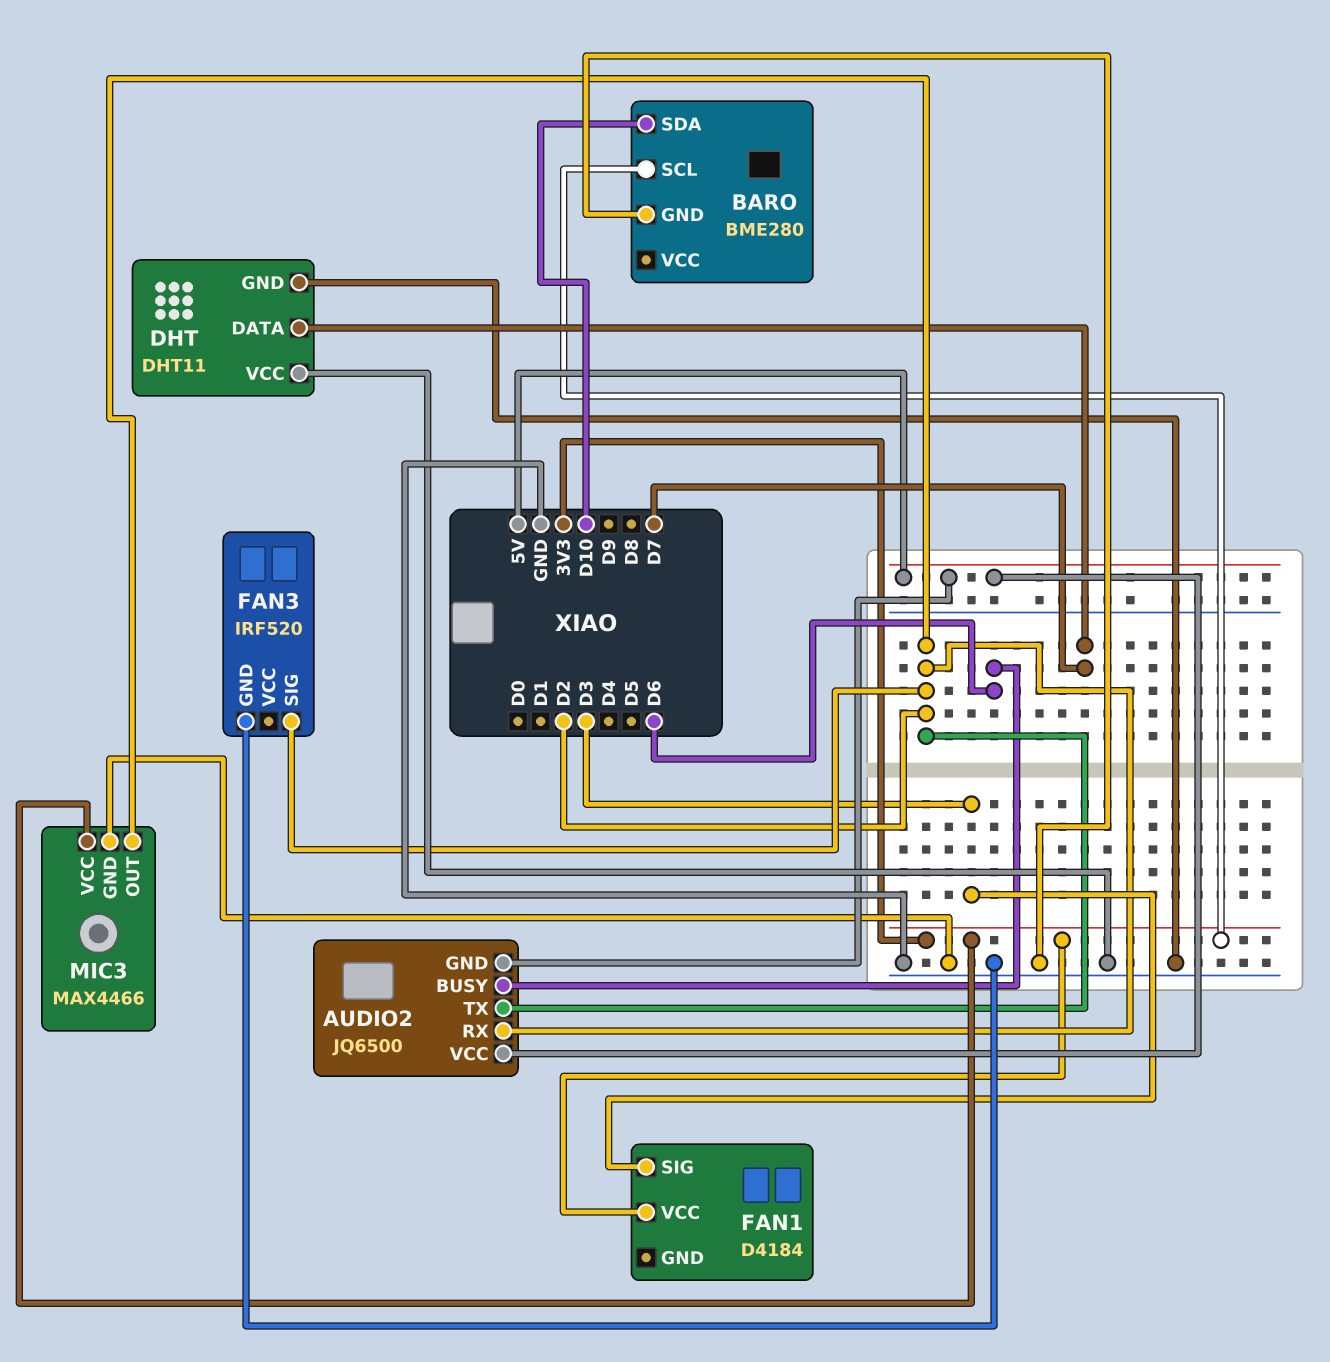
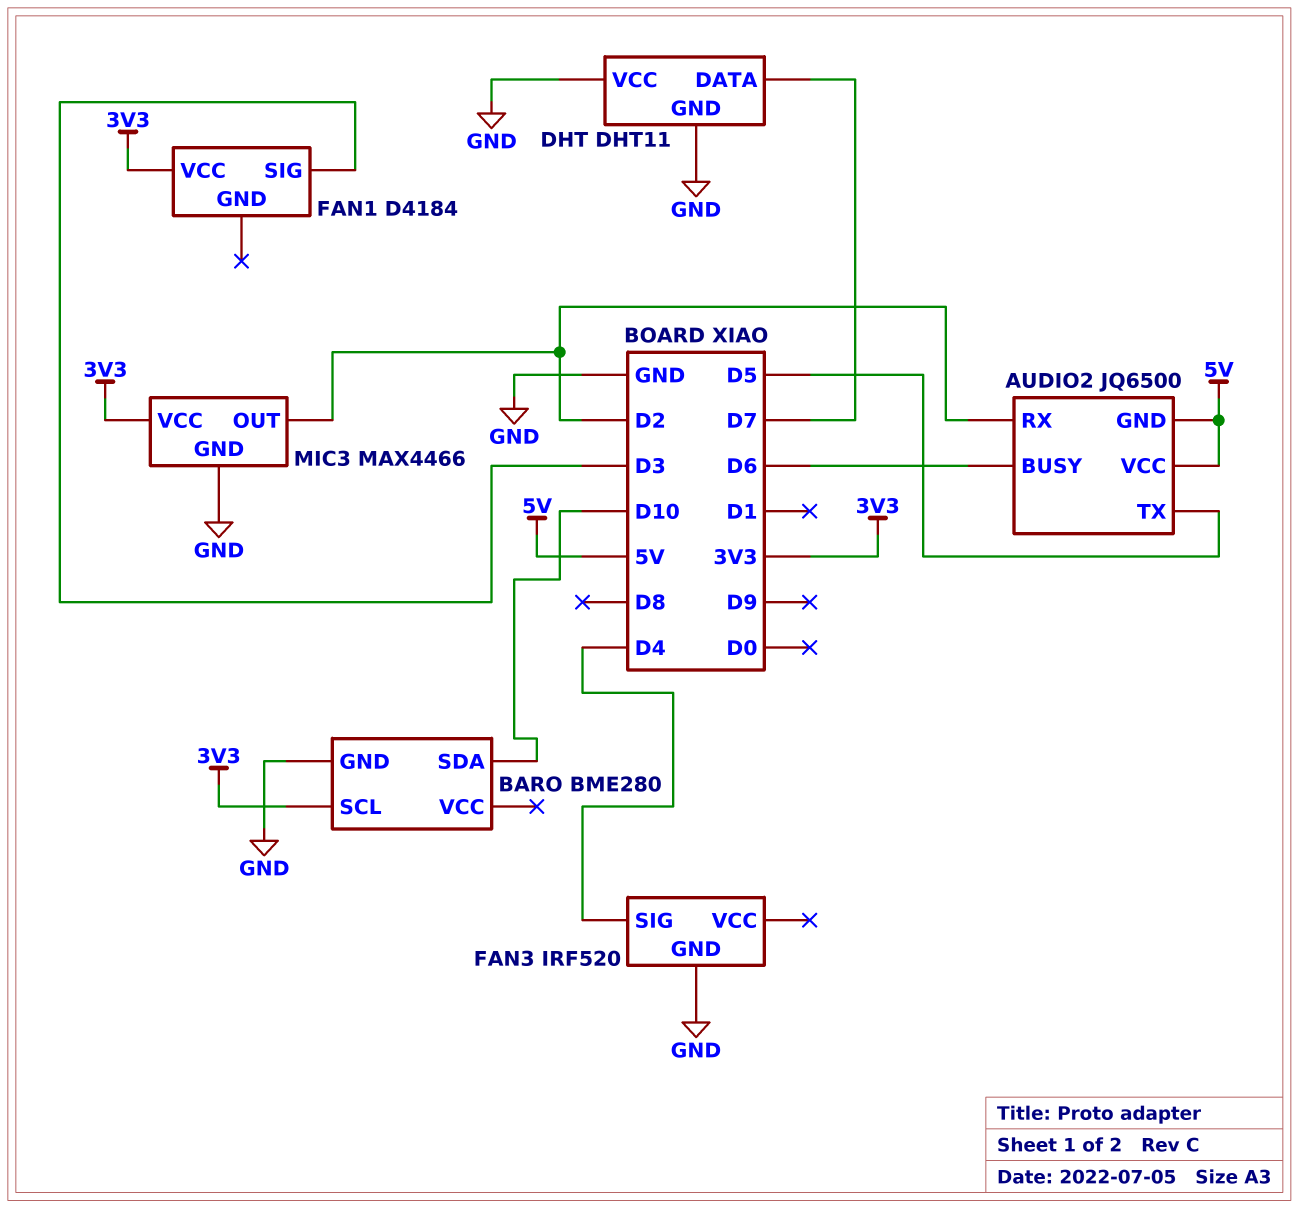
AUDIO2 pin TX: D2 -> D5
FAN3 pin SIG: D2 -> D4

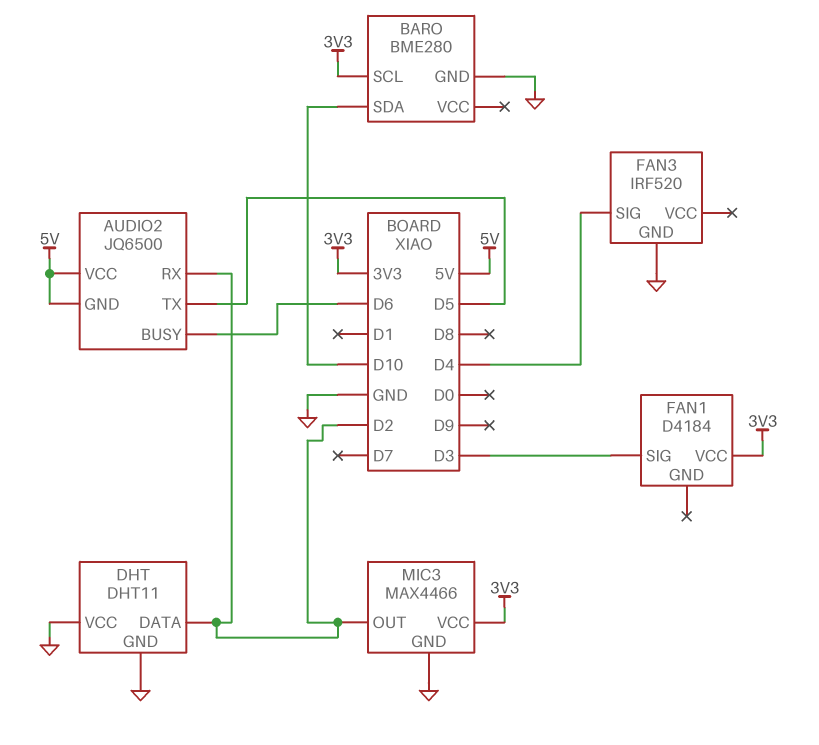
DHT pin DATA: D7 -> D2

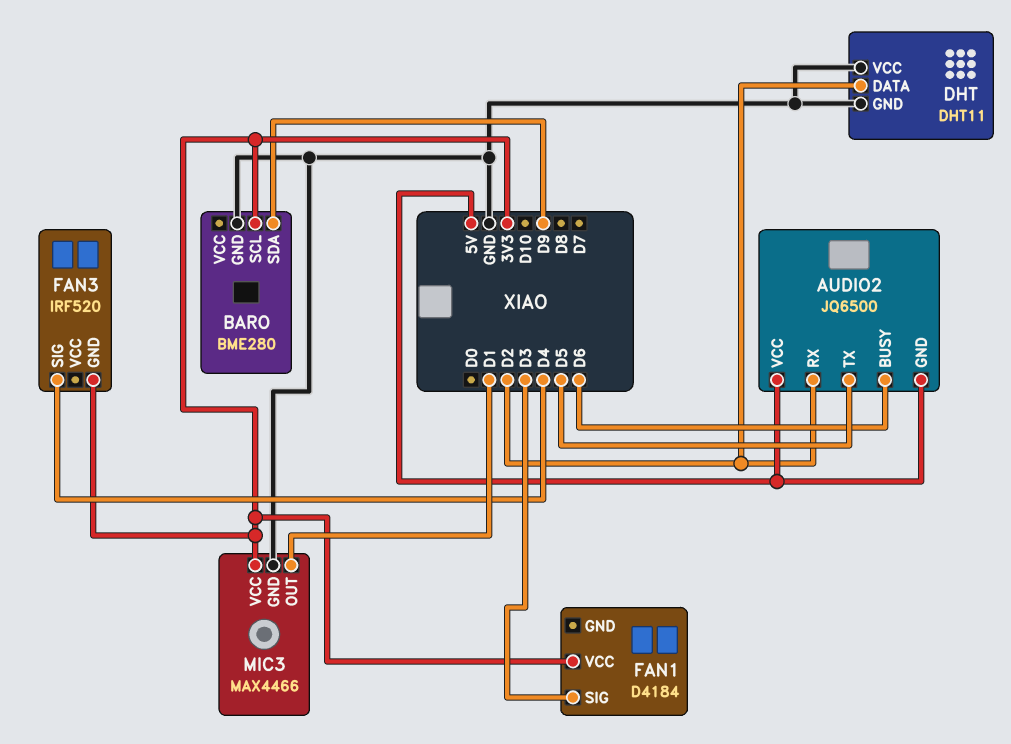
BARO pin SDA: D10 -> D9
FAN3 pin GND: GND -> 3V3
MIC3 pin OUT: D2 -> D1

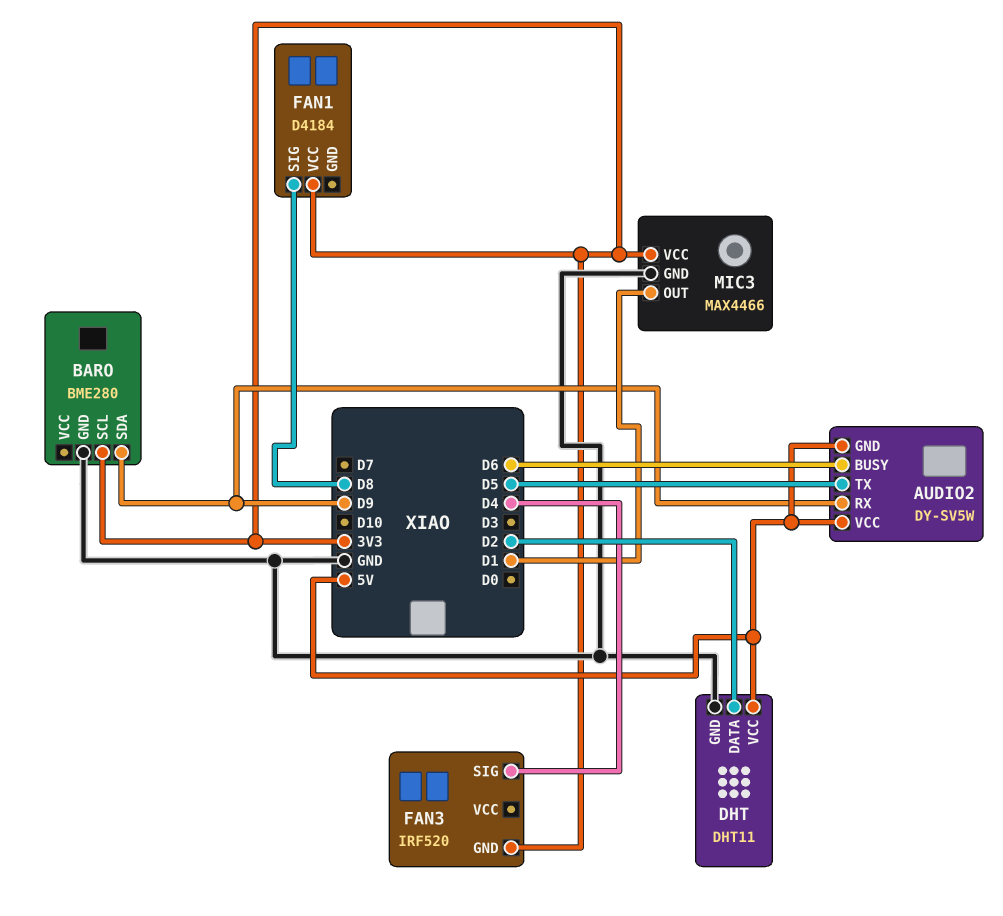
AUDIO2: JQ6500 -> DY-SV5W
AUDIO2 pin RX: D2 -> D9
DHT pin VCC: GND -> 5V
FAN1 pin SIG: D3 -> D8

